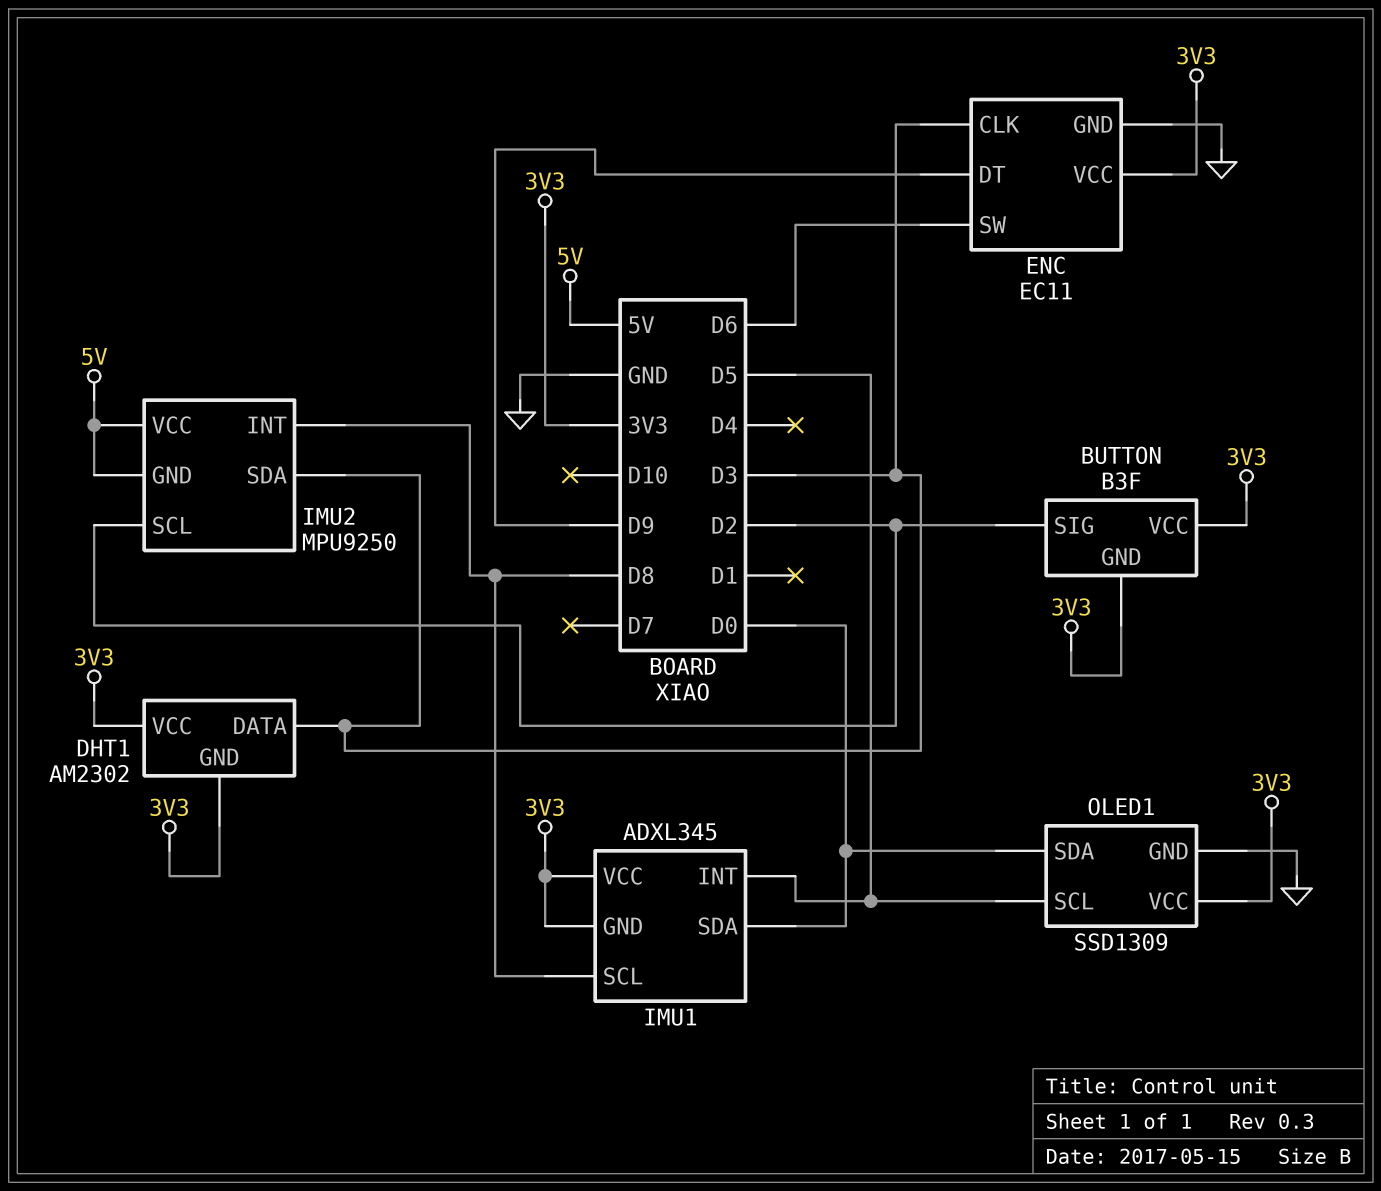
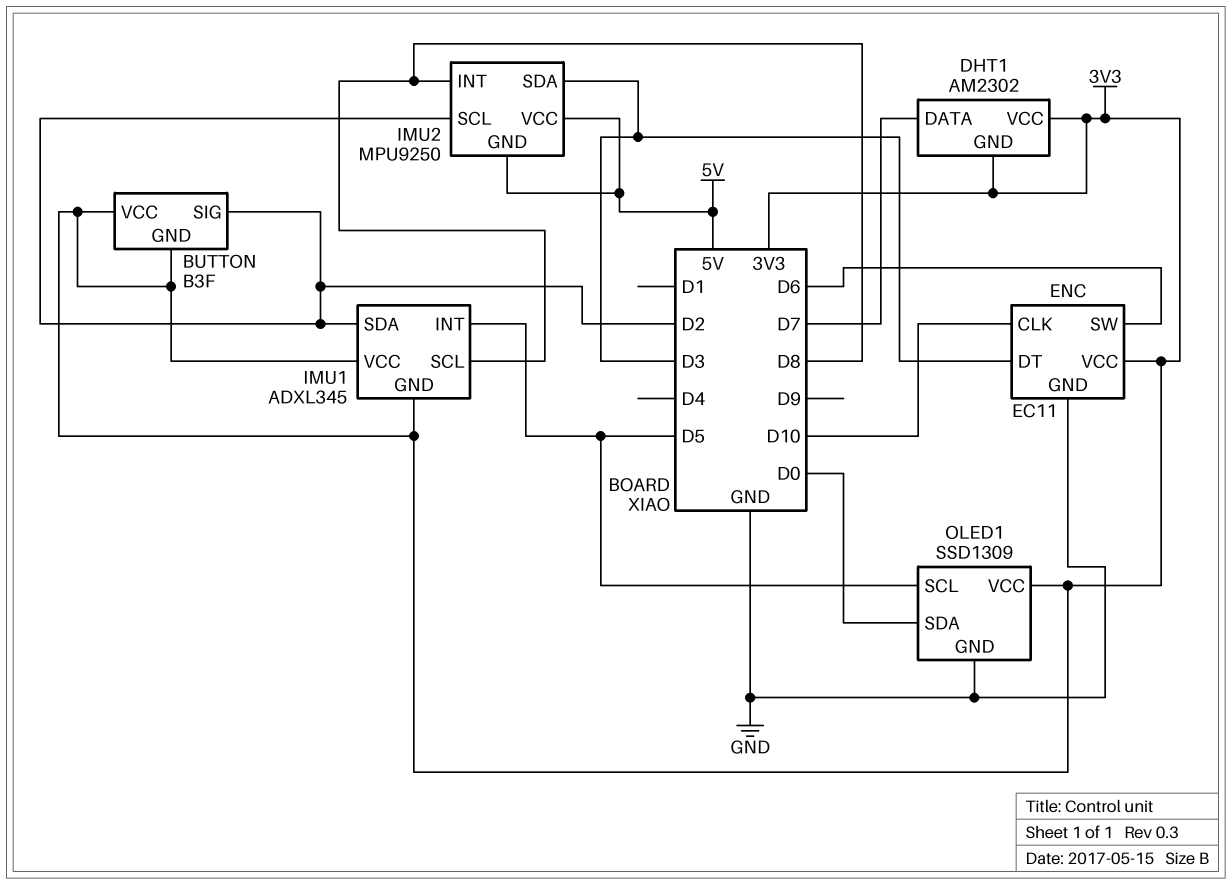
DHT1 pin DATA: D3 -> D7
ENC pin CLK: D3 -> D10
ENC pin DT: D9 -> D3
IMU1 pin SDA: D0 -> D2

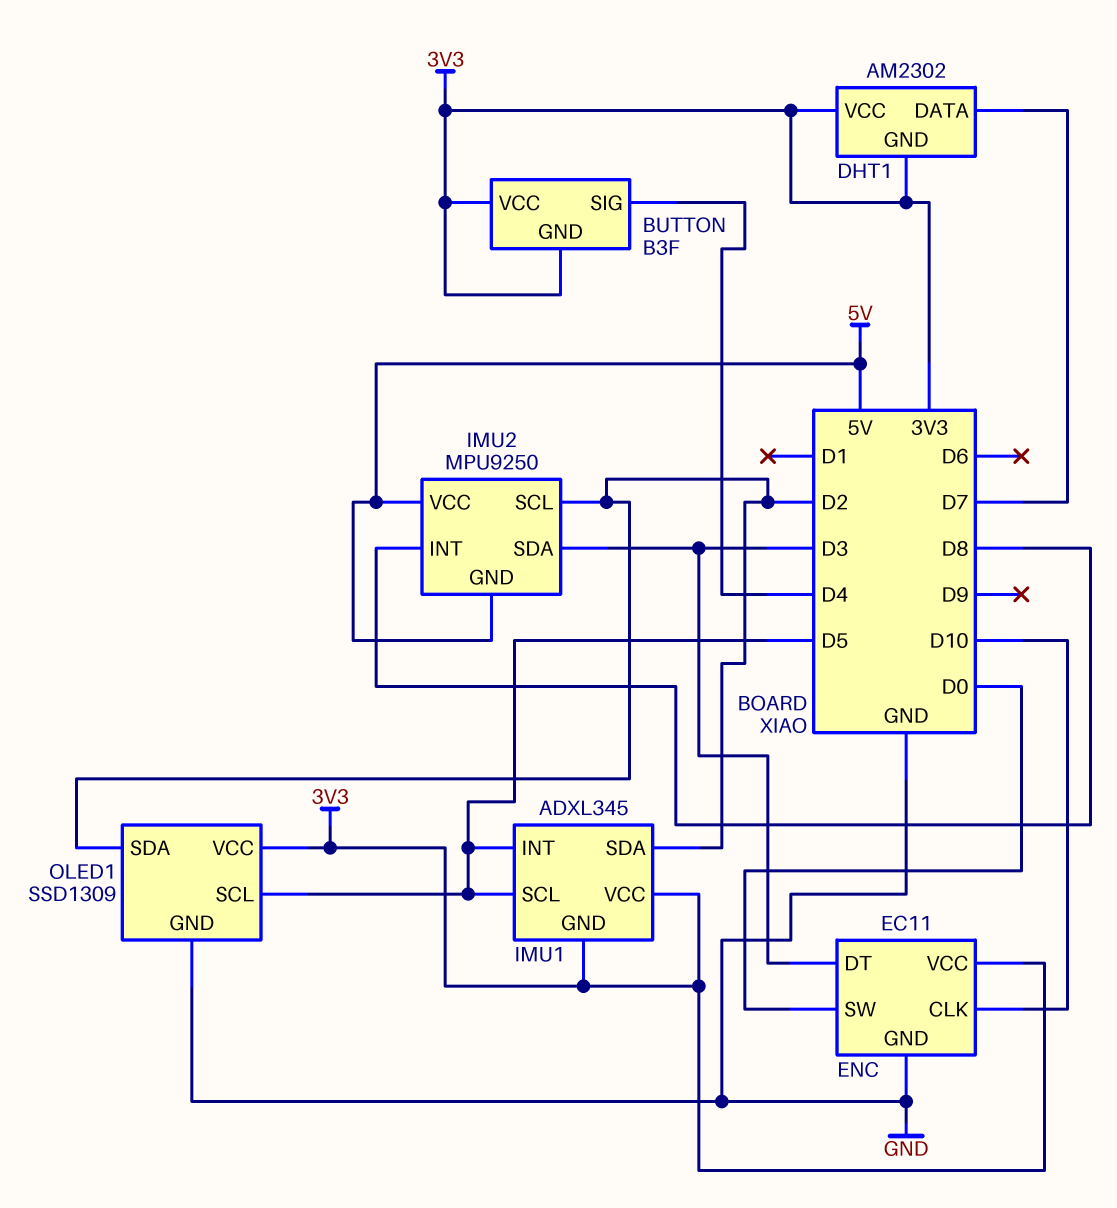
BUTTON pin SIG: D2 -> D4
ENC pin SW: D6 -> D0
IMU1 pin SCL: D8 -> D5
OLED1 pin SDA: D0 -> D2

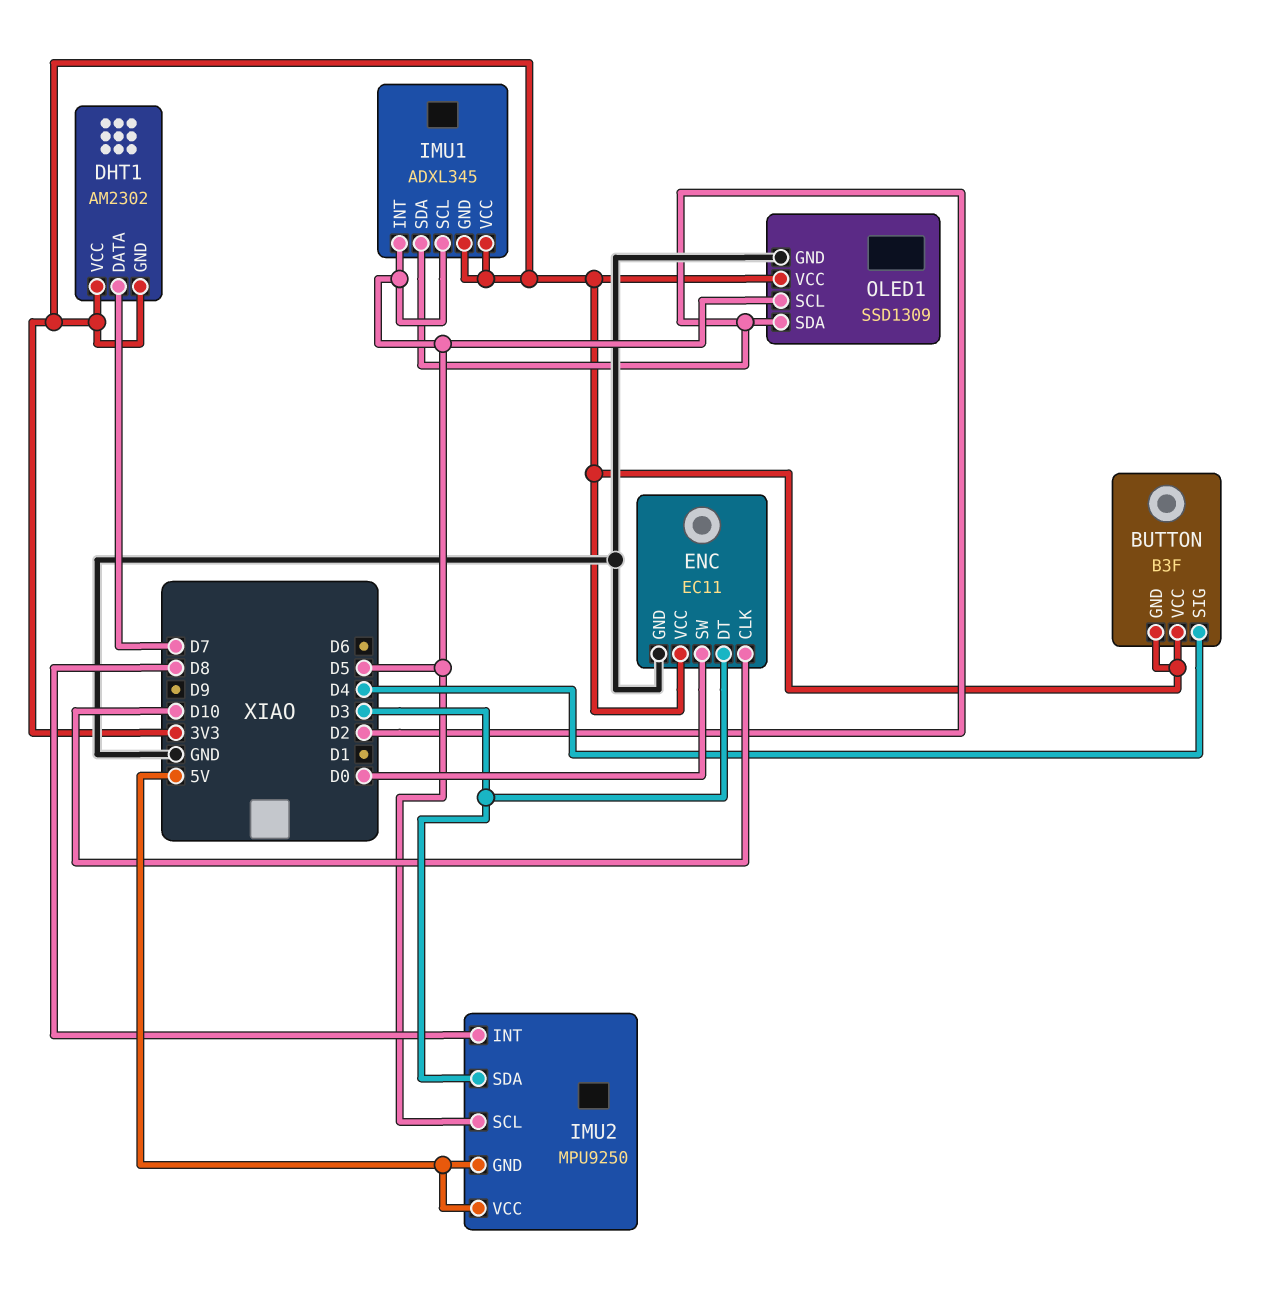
IMU2 pin SCL: D2 -> D5

